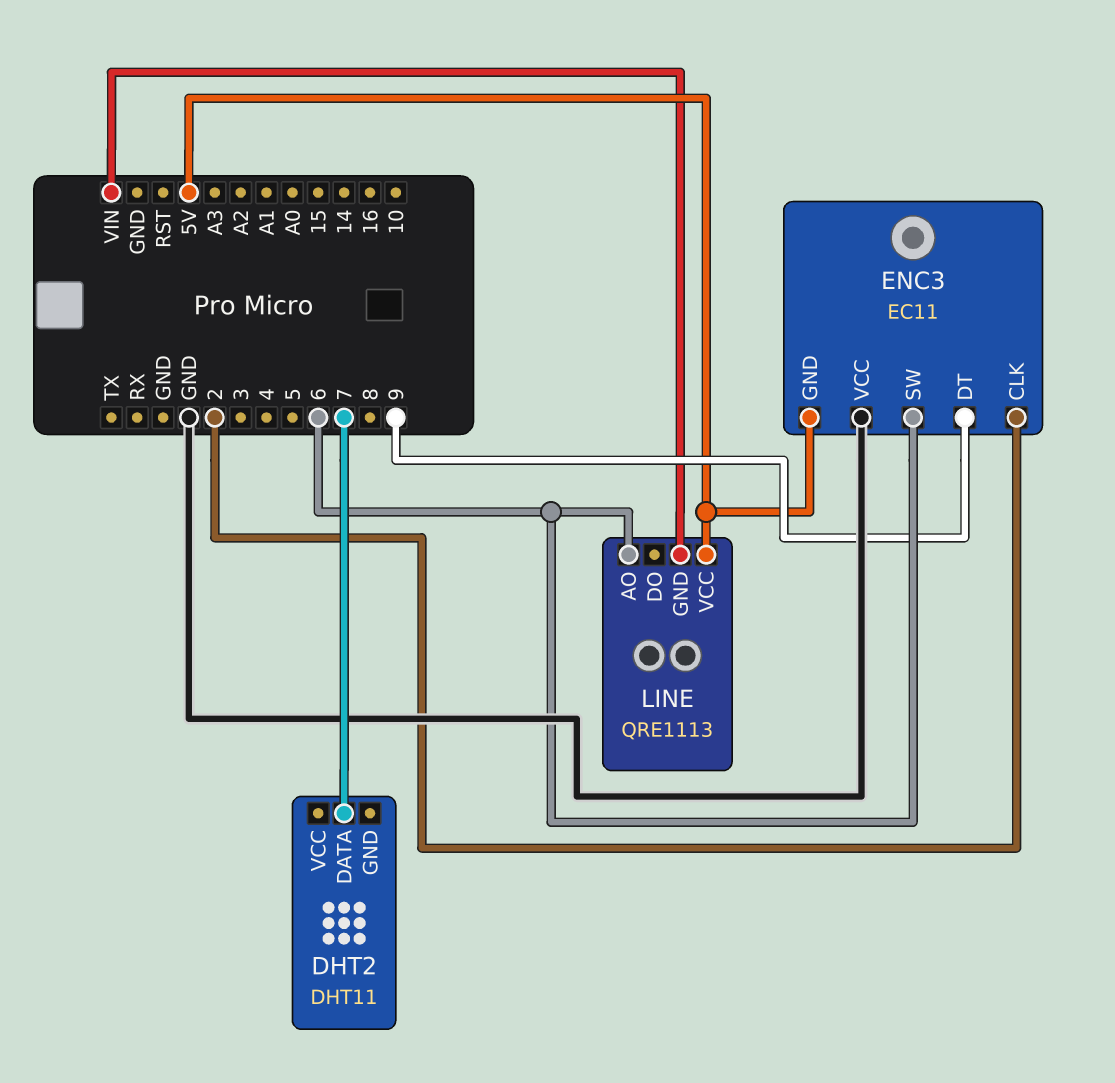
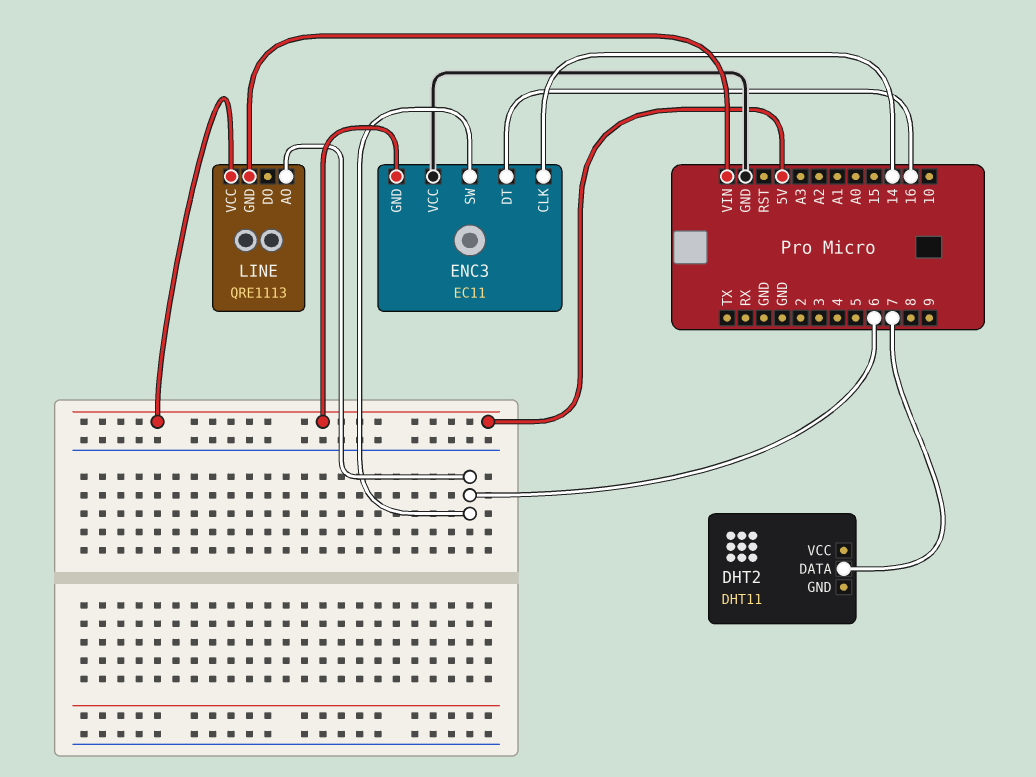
ENC3 pin CLK: 2 -> 14
ENC3 pin DT: 9 -> 16

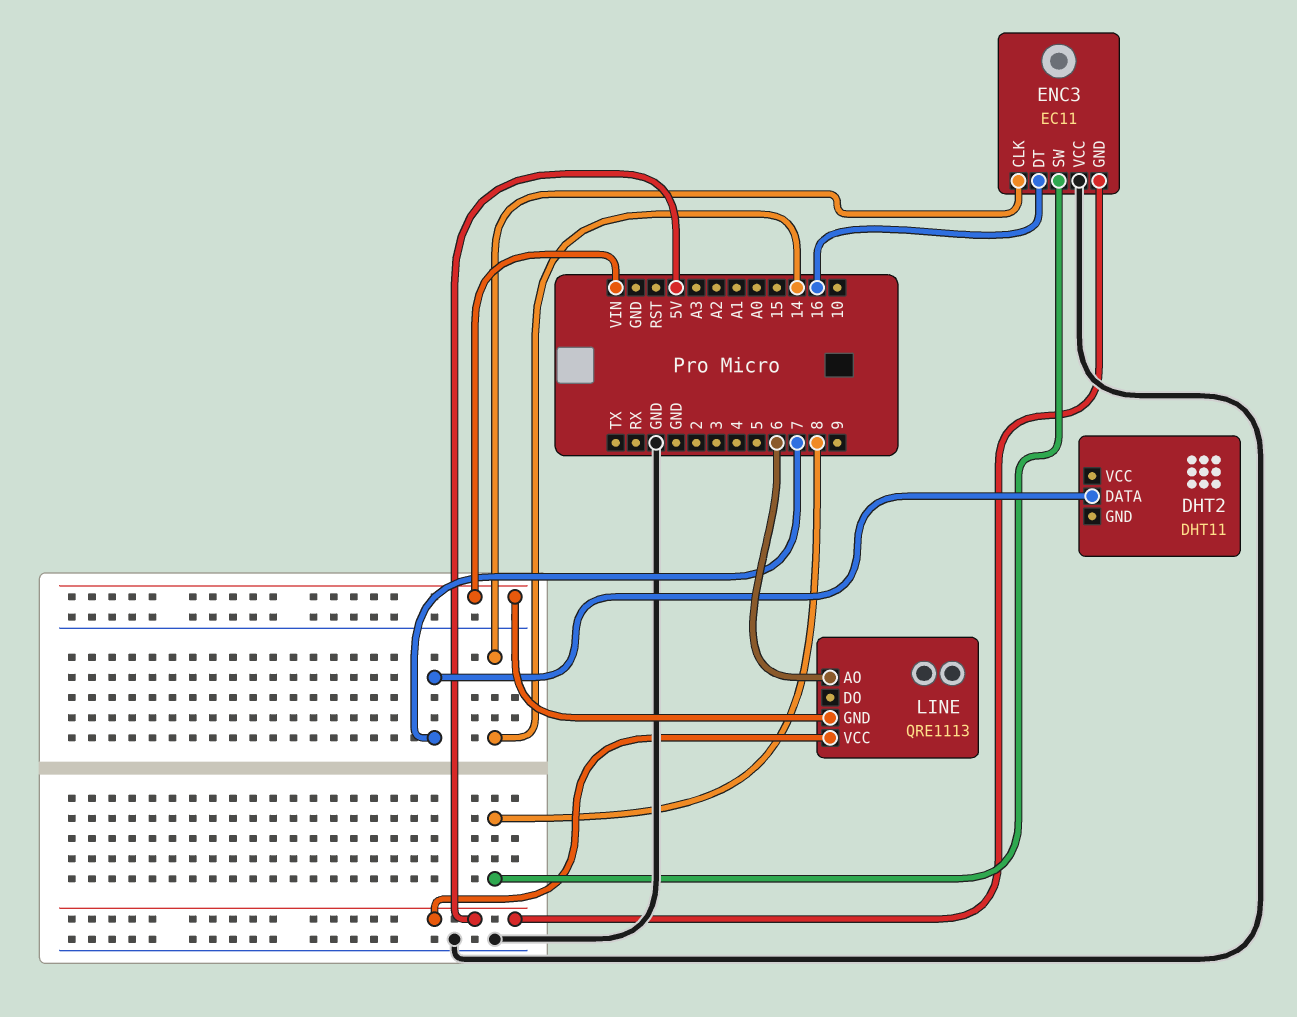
ENC3 pin SW: 6 -> 8

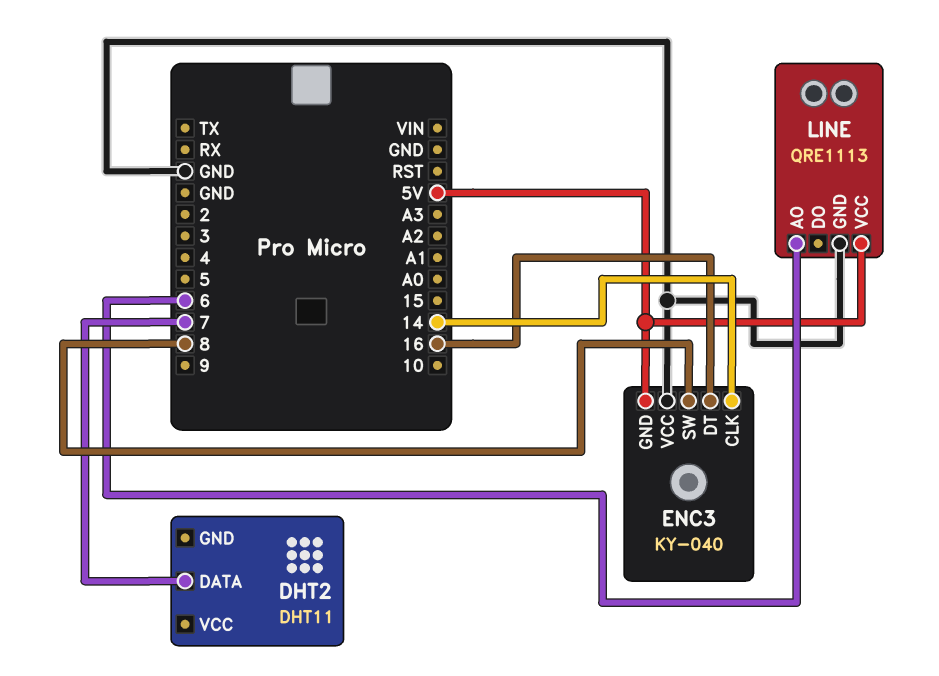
ENC3: EC11 -> KY-040
LINE pin GND: VIN -> GND

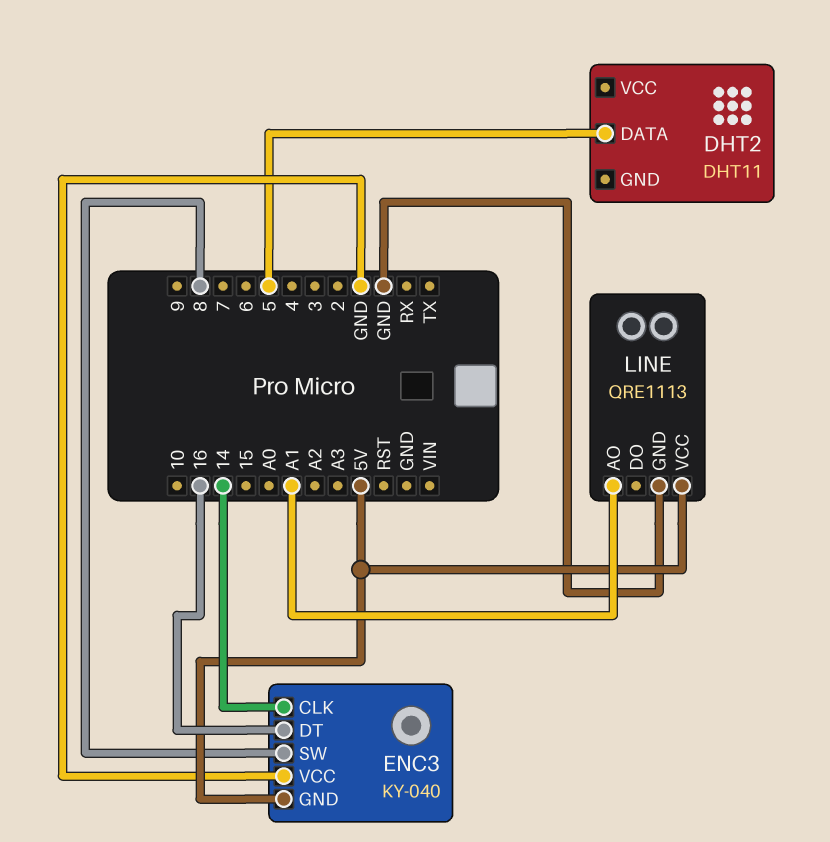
DHT2 pin DATA: 7 -> 5
LINE pin AO: 6 -> A1

